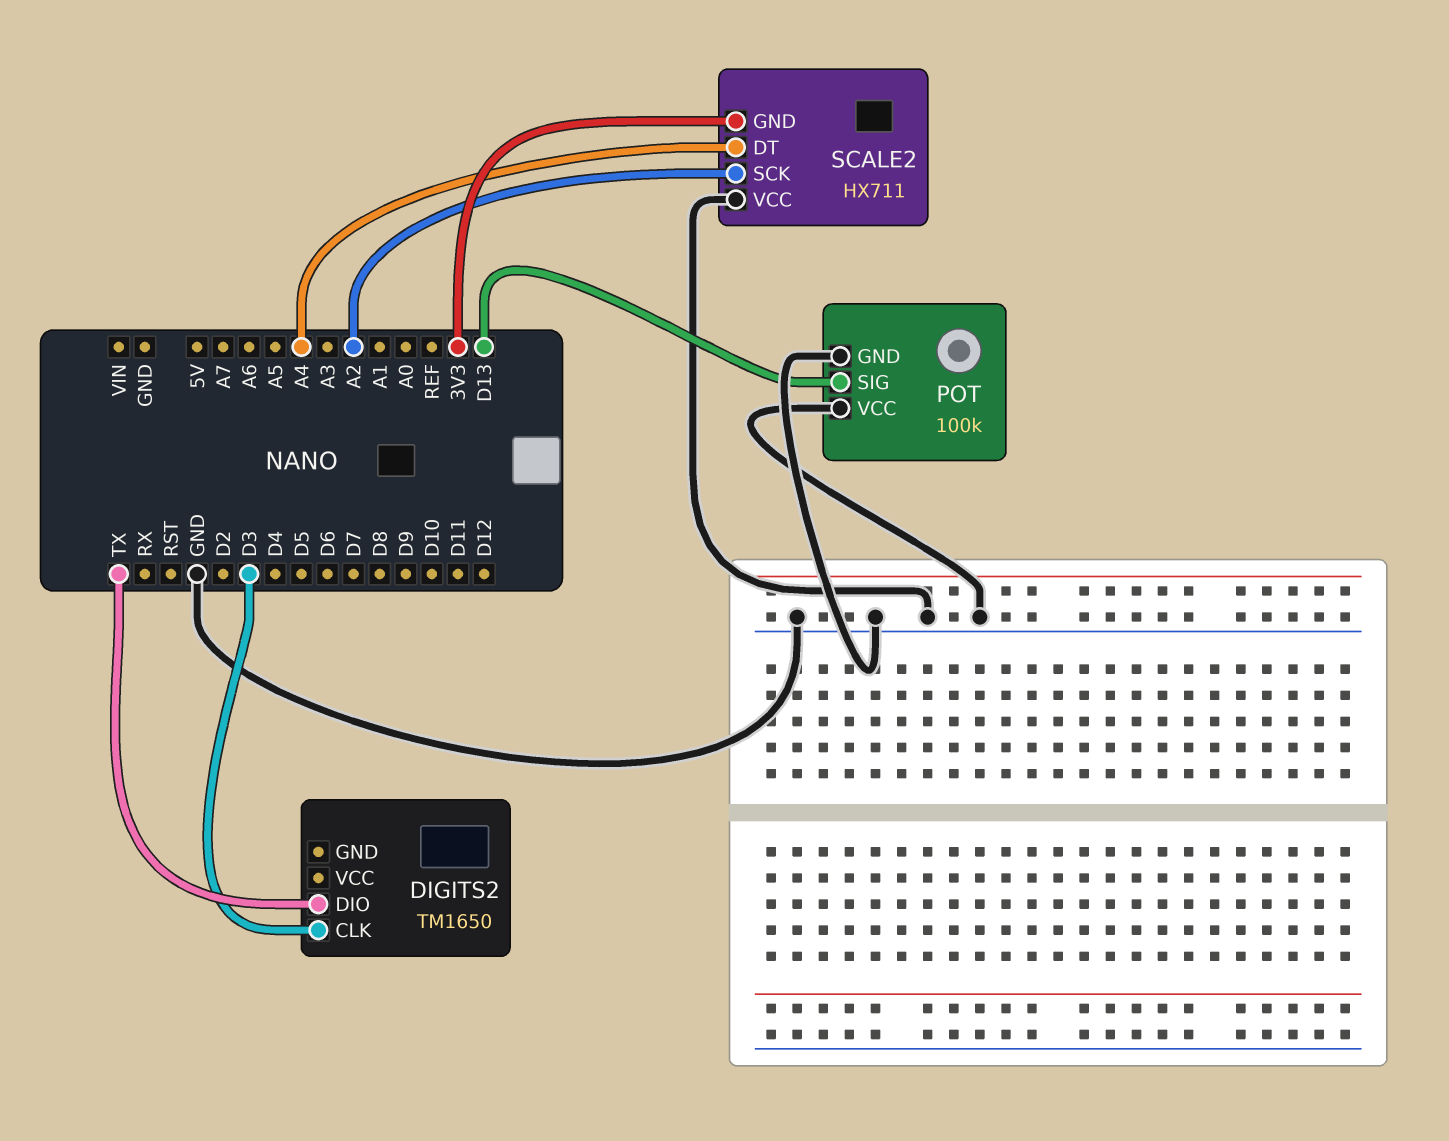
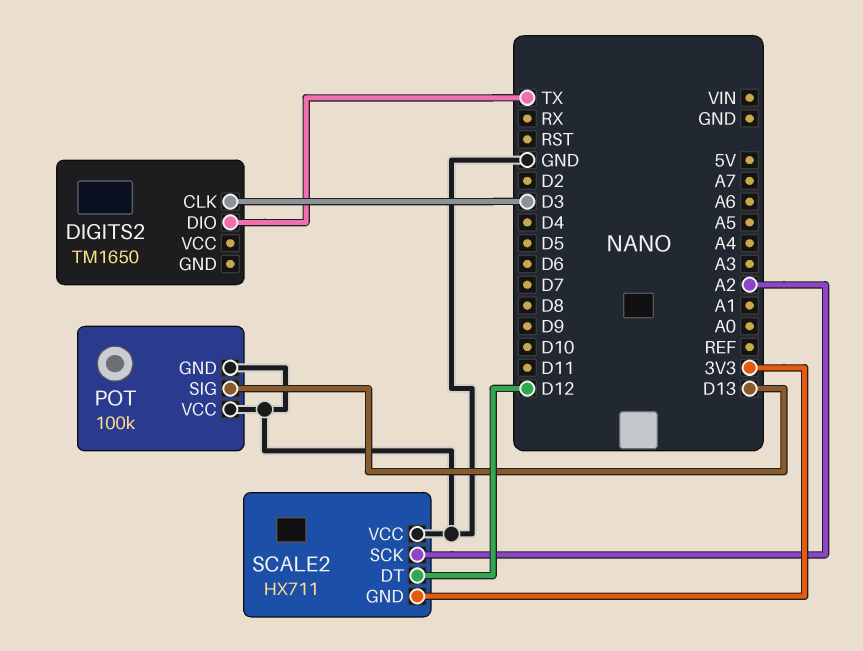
SCALE2 pin DT: A4 -> D12

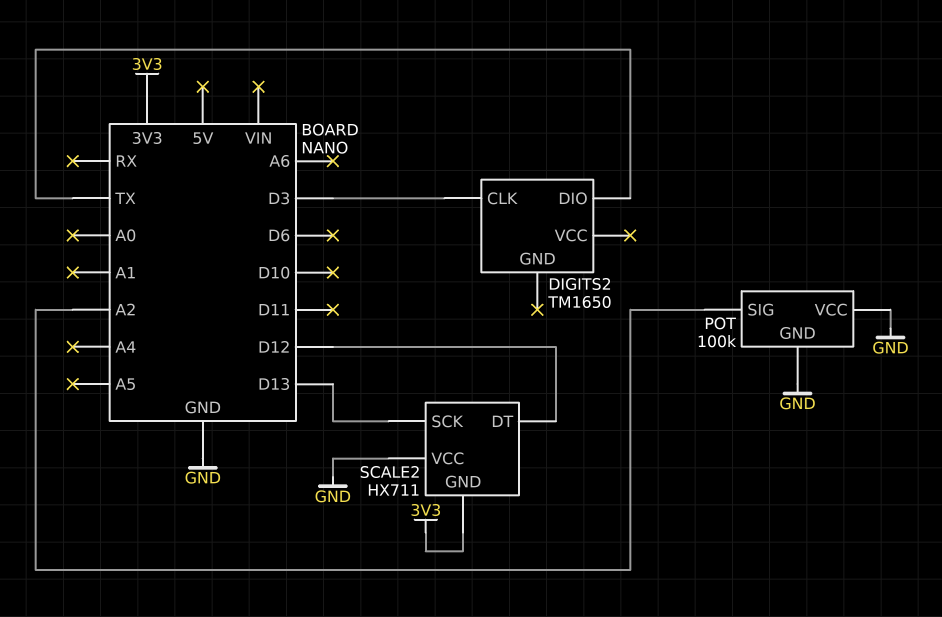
POT pin SIG: D13 -> A2
SCALE2 pin SCK: A2 -> D13

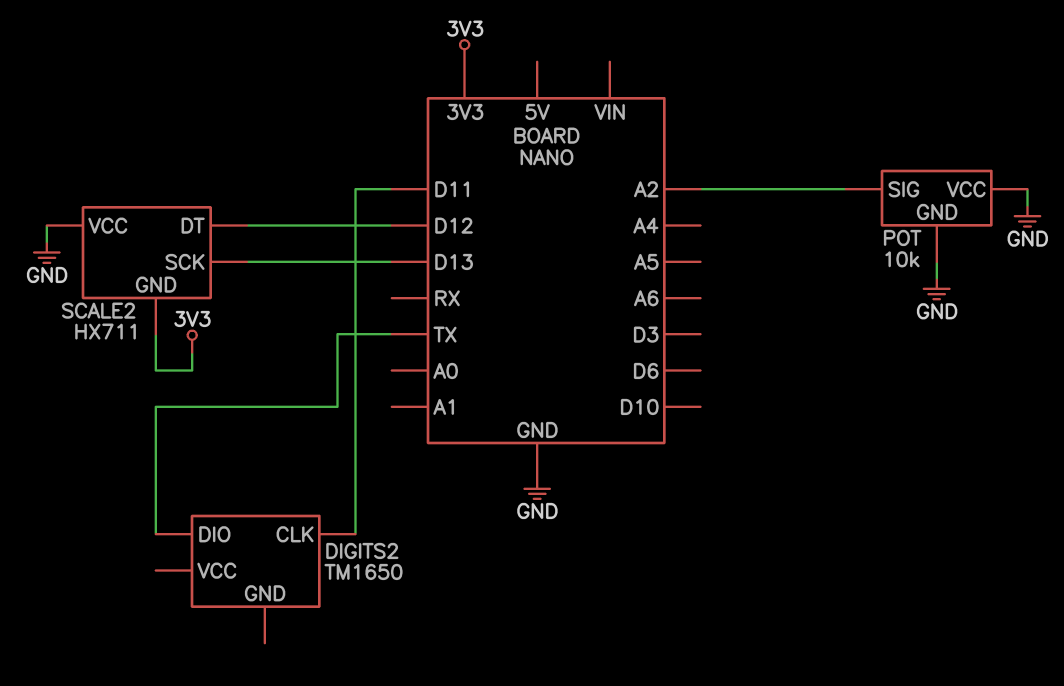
DIGITS2 pin CLK: D3 -> D11
POT: 100k -> 10k

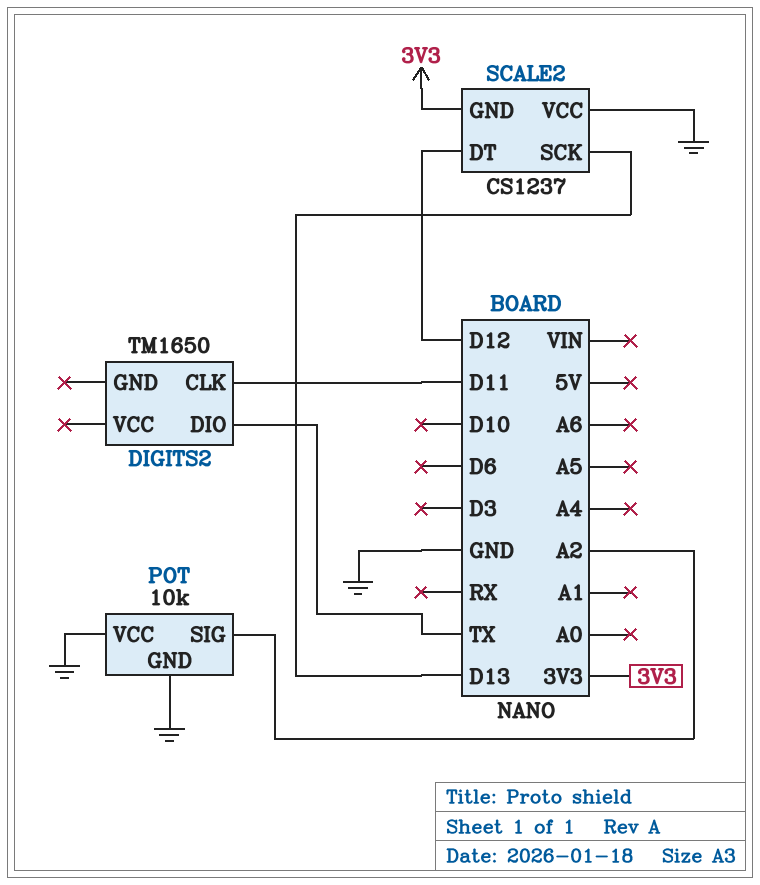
SCALE2: HX711 -> CS1237

